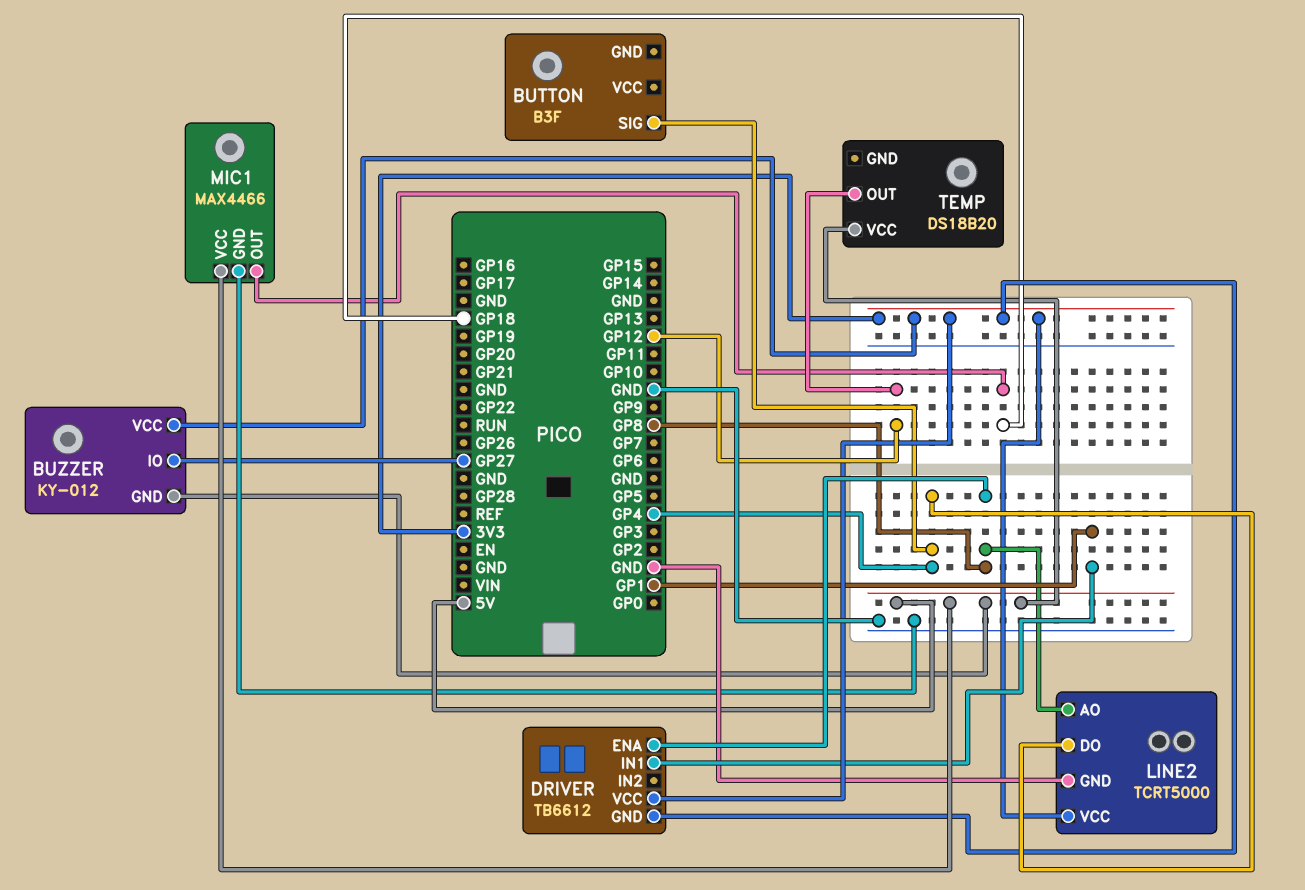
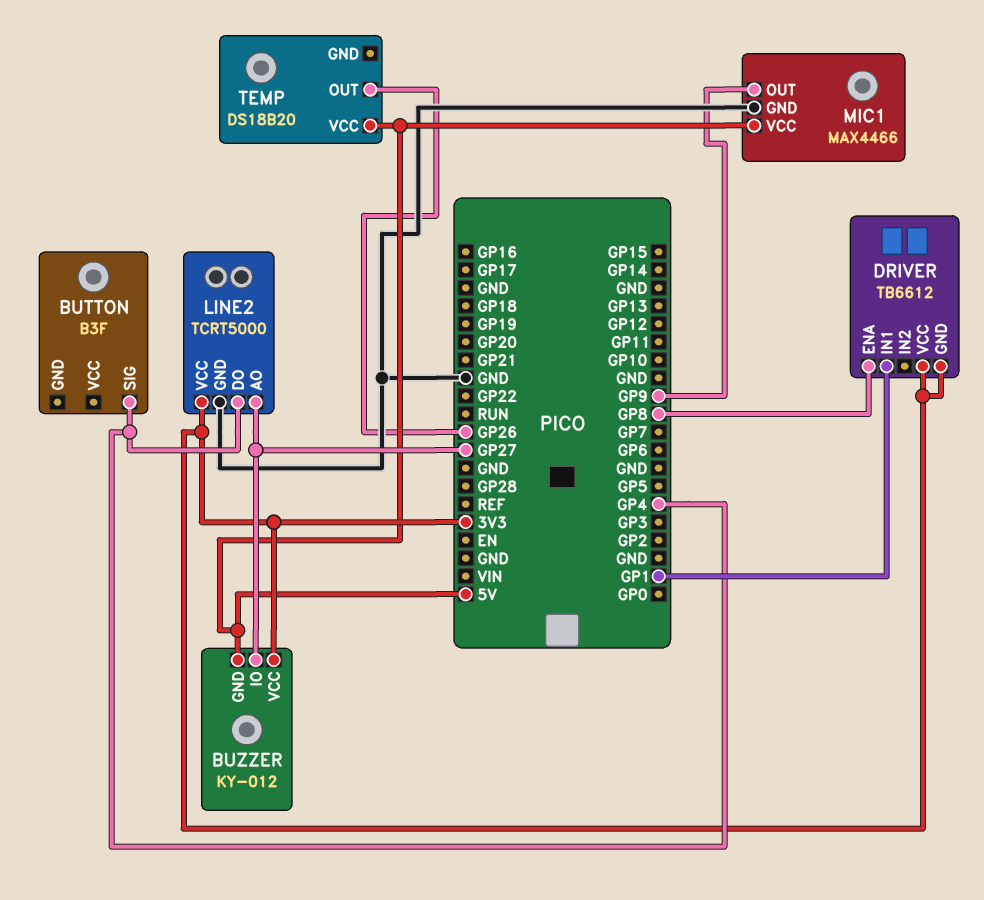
LINE2 pin AO: GP8 -> GP27
MIC1 pin OUT: GP18 -> GP9
TEMP pin OUT: GP12 -> GP26

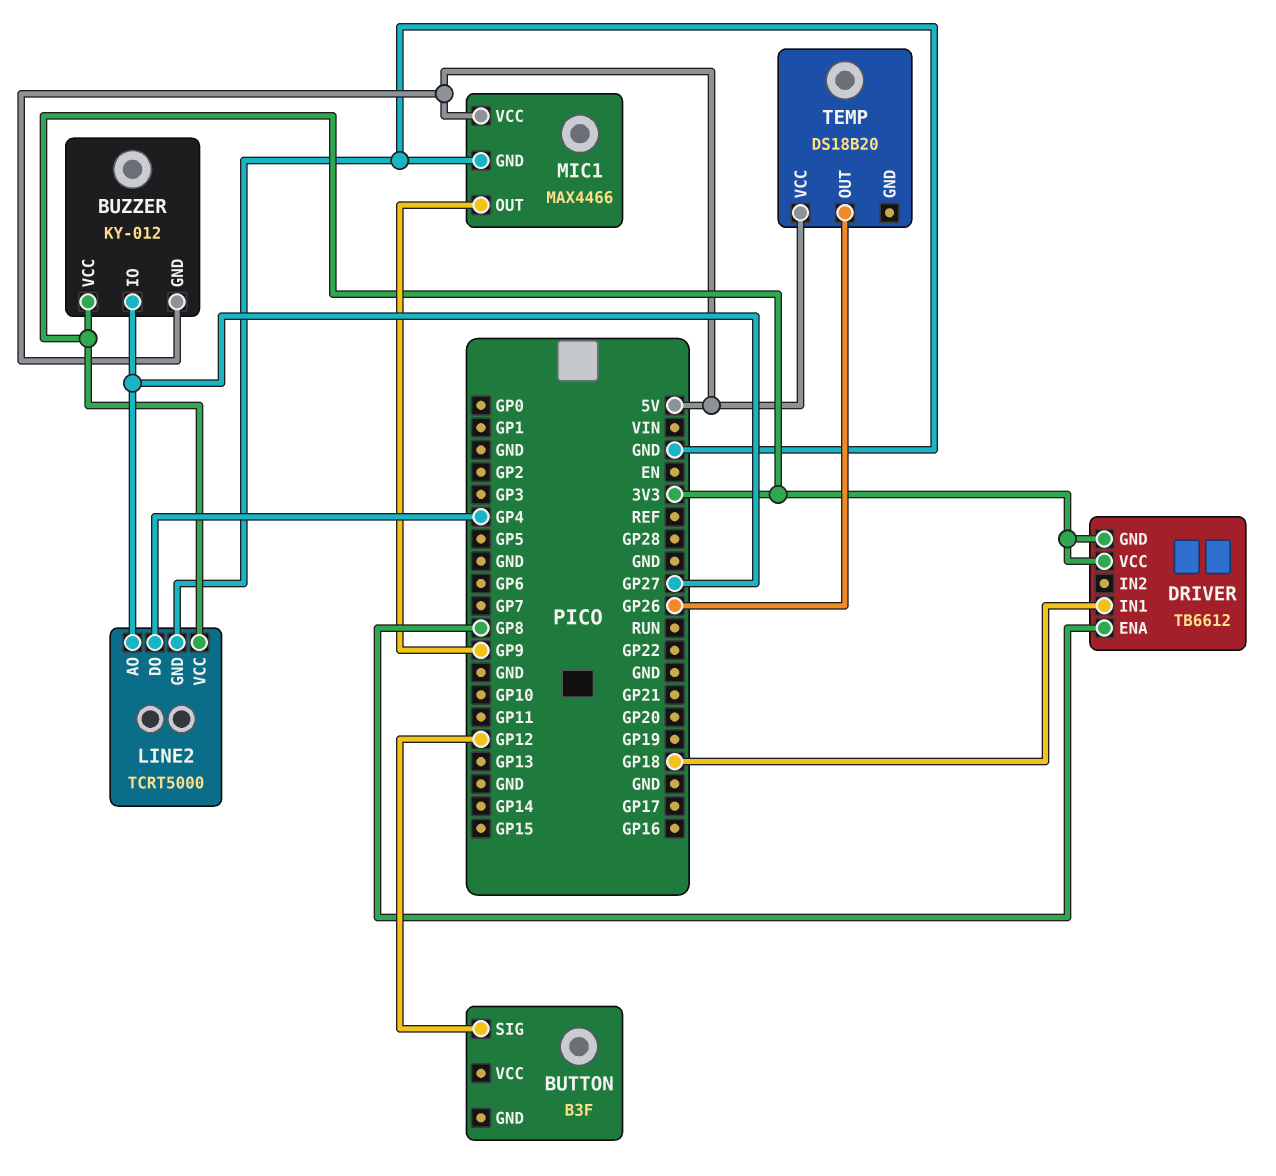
BUTTON pin SIG: GP4 -> GP12
DRIVER pin IN1: GP1 -> GP18

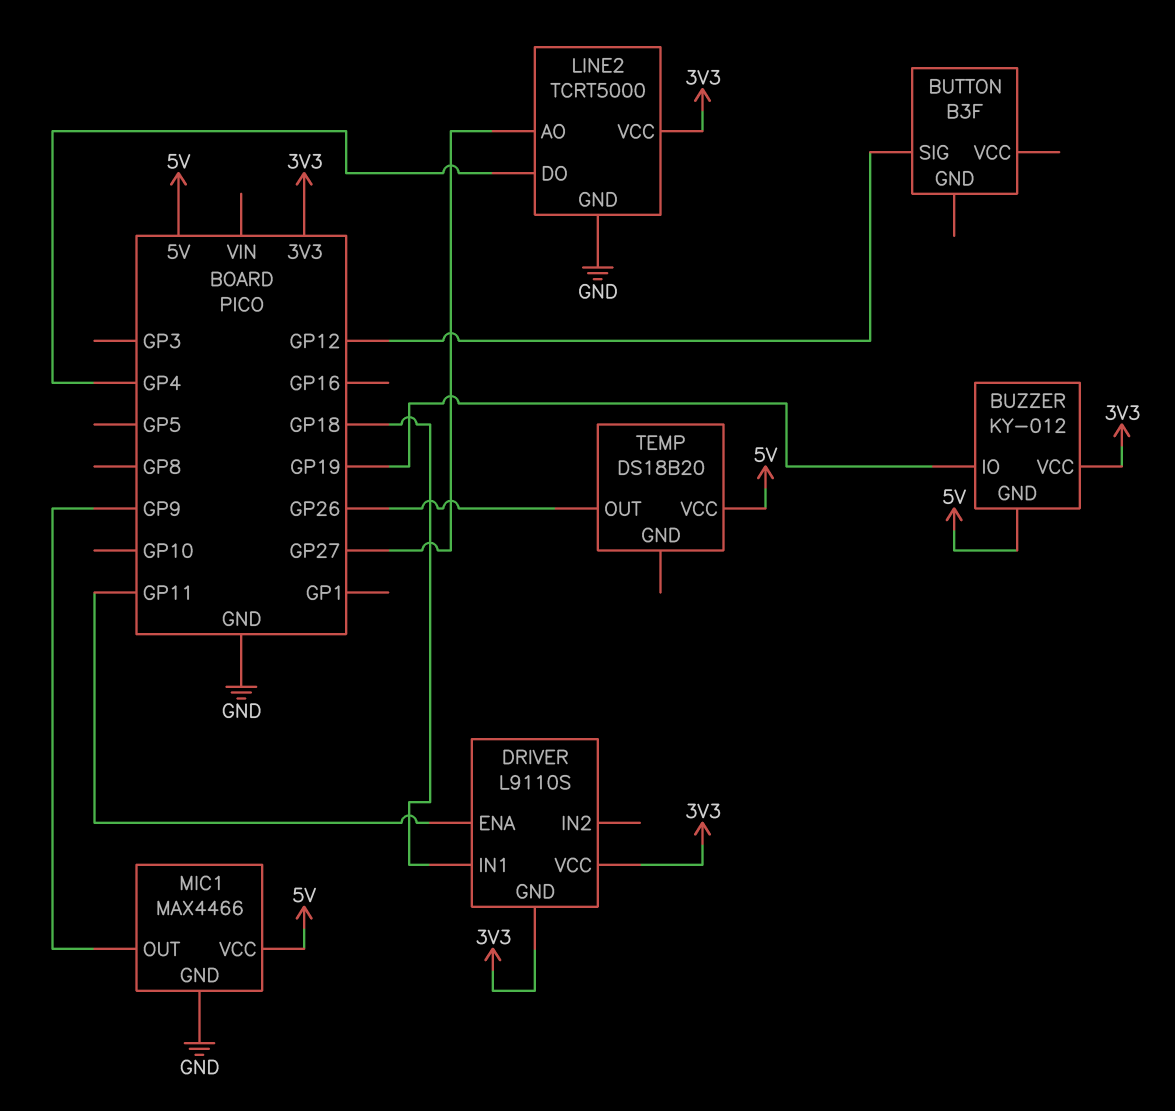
BUZZER pin IO: GP27 -> GP19
DRIVER: TB6612 -> L9110S
DRIVER pin ENA: GP8 -> GP11

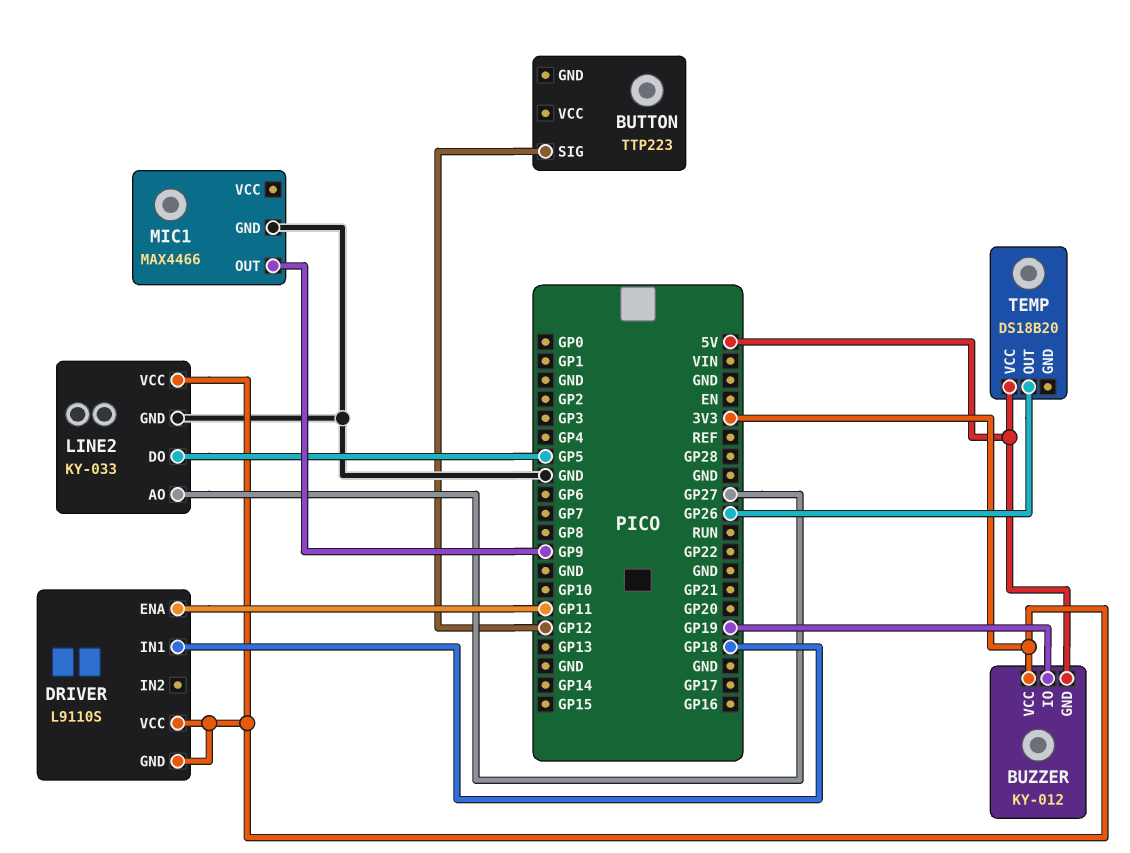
BUTTON: B3F -> TTP223
LINE2: TCRT5000 -> KY-033
LINE2 pin DO: GP4 -> GP5
MIC1 pin VCC: 5V -> none

